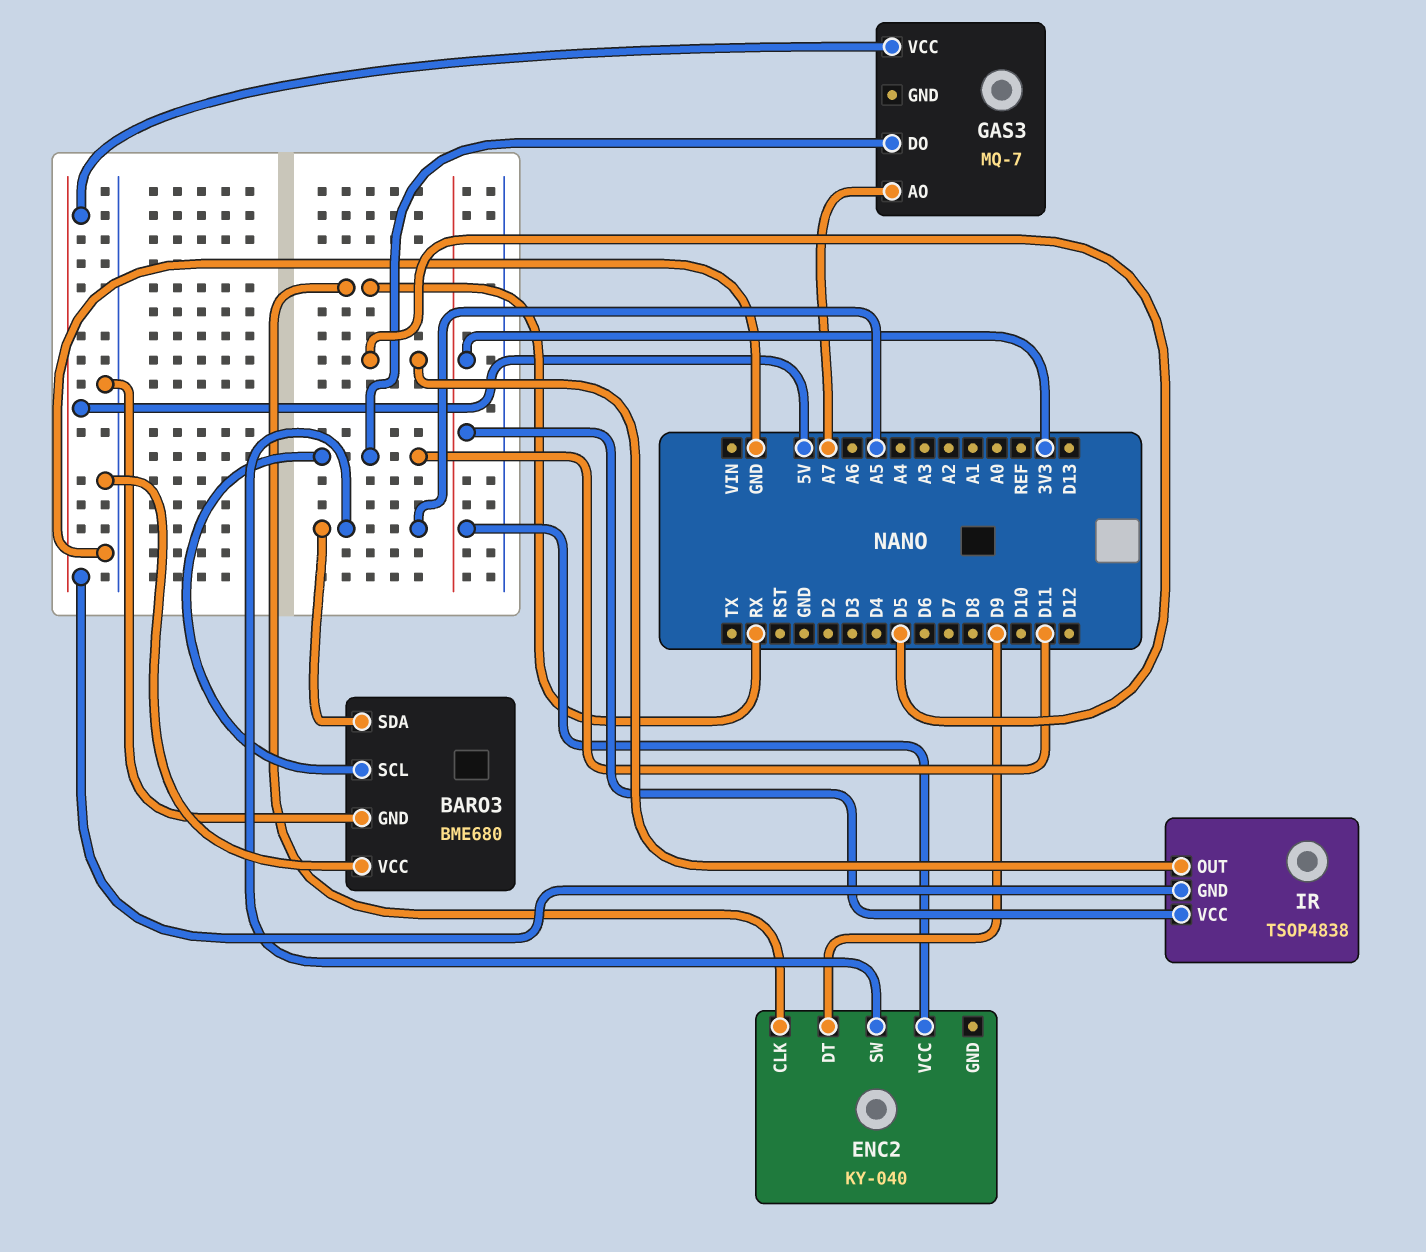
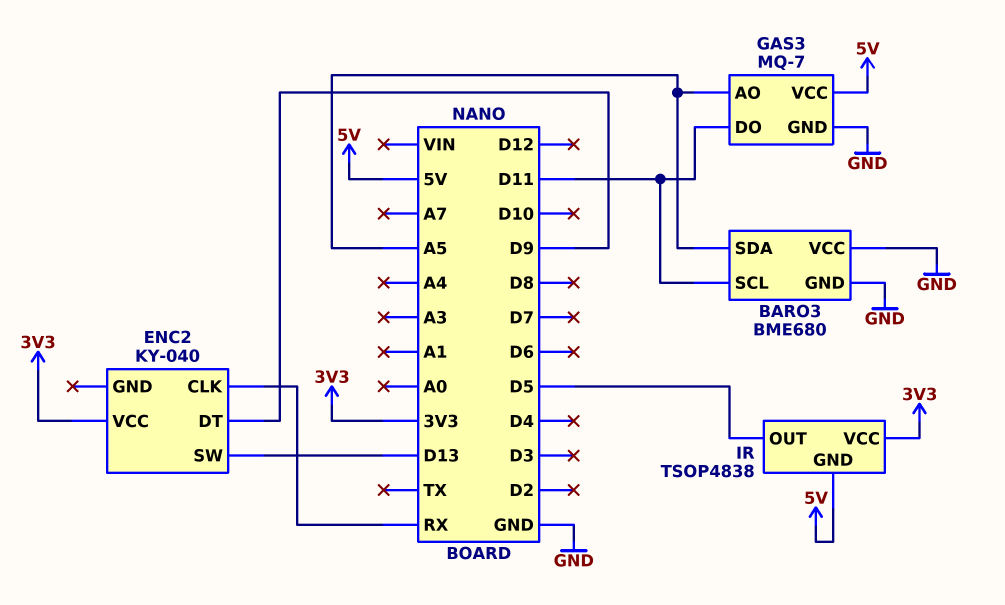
ENC2 pin SW: A5 -> D13
GAS3 pin AO: A7 -> A5
GAS3 pin GND: none -> GND

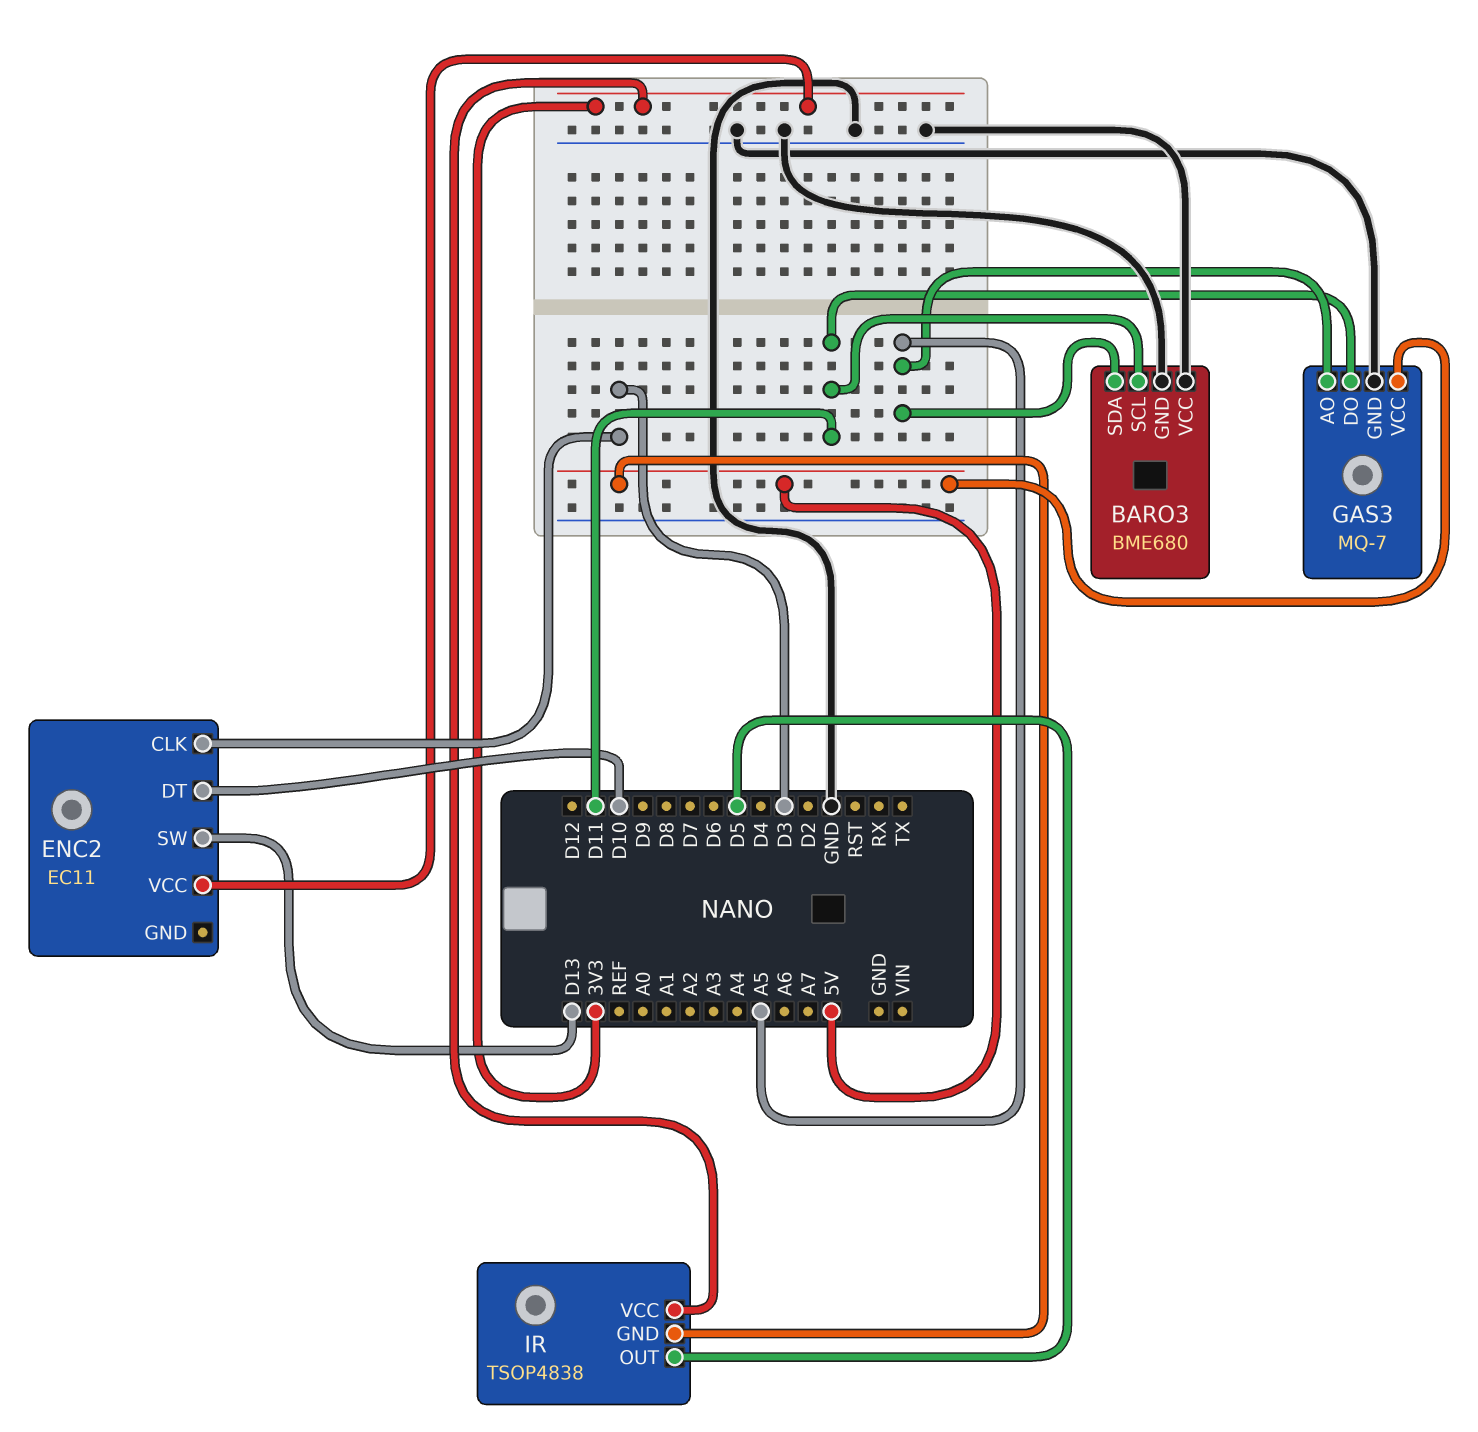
ENC2: KY-040 -> EC11
ENC2 pin CLK: RX -> D3
ENC2 pin DT: D9 -> D10

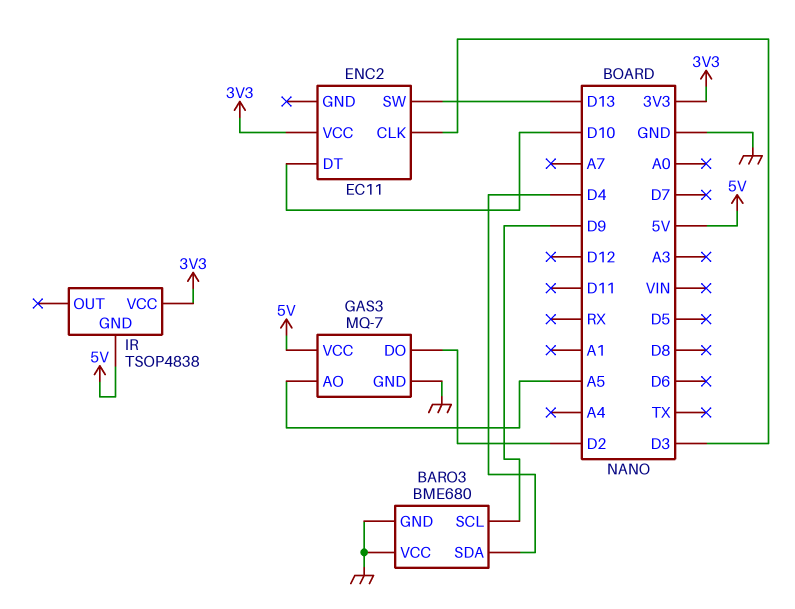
BARO3 pin SCL: D11 -> D9
BARO3 pin SDA: A5 -> D4
GAS3 pin DO: D11 -> D2
IR pin OUT: D5 -> none

